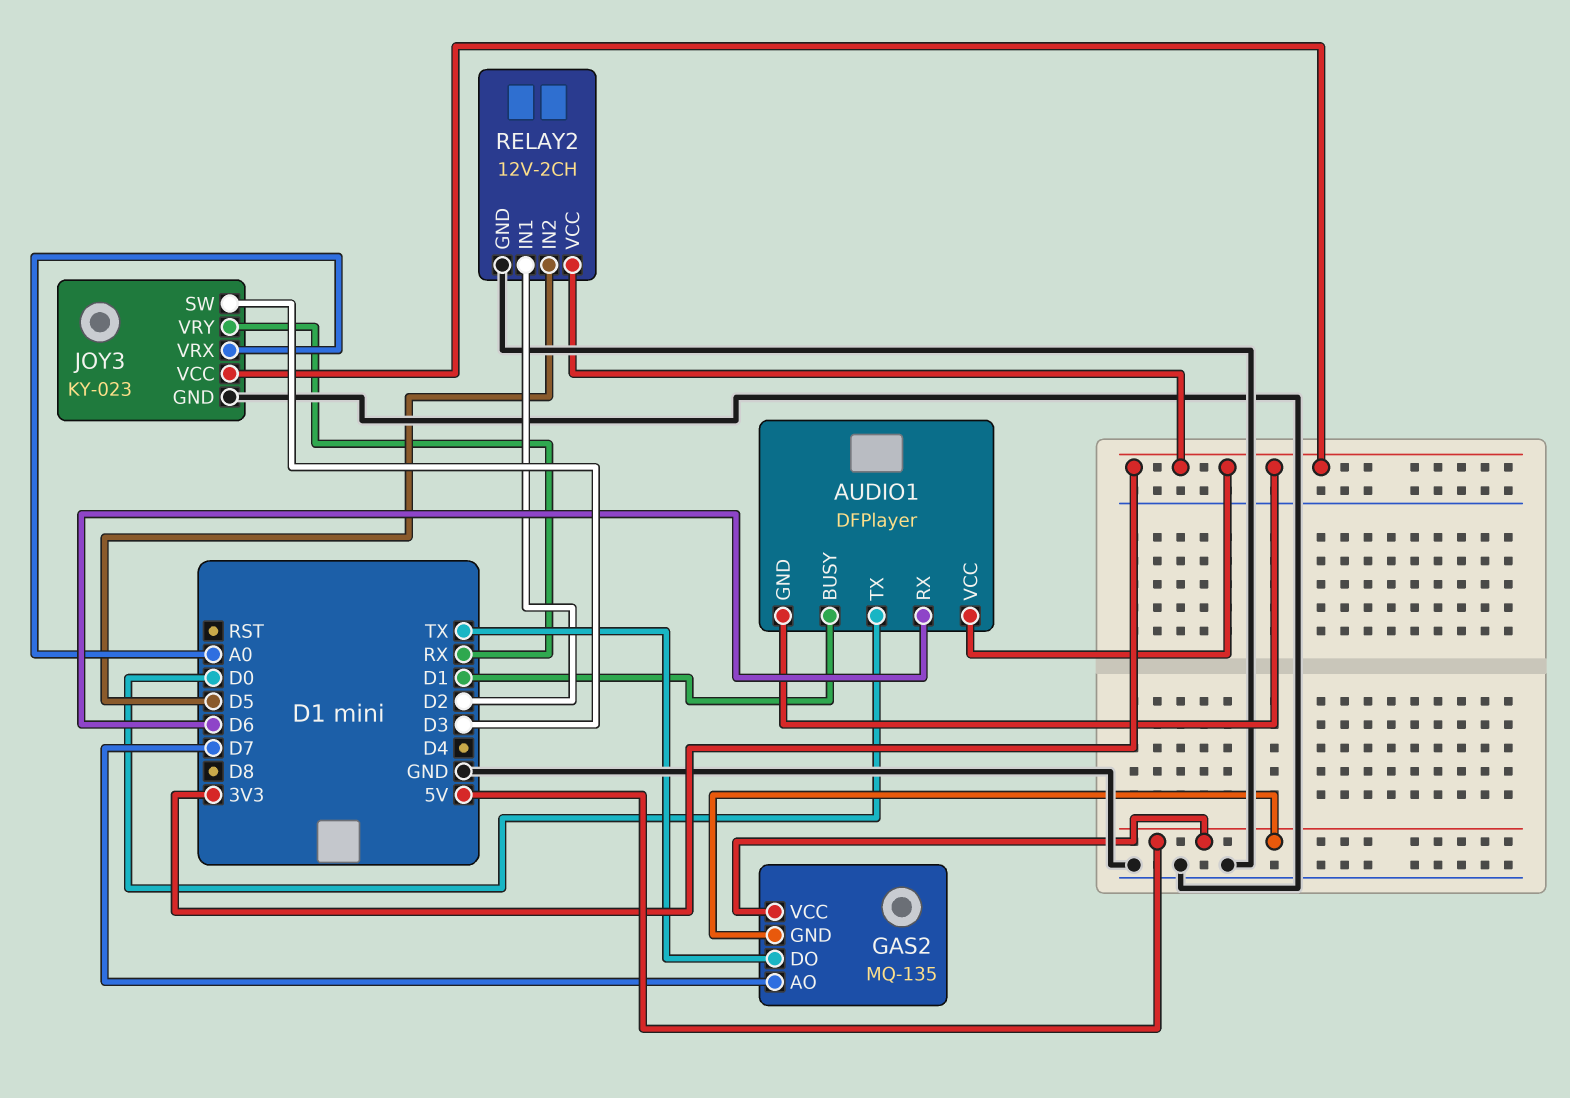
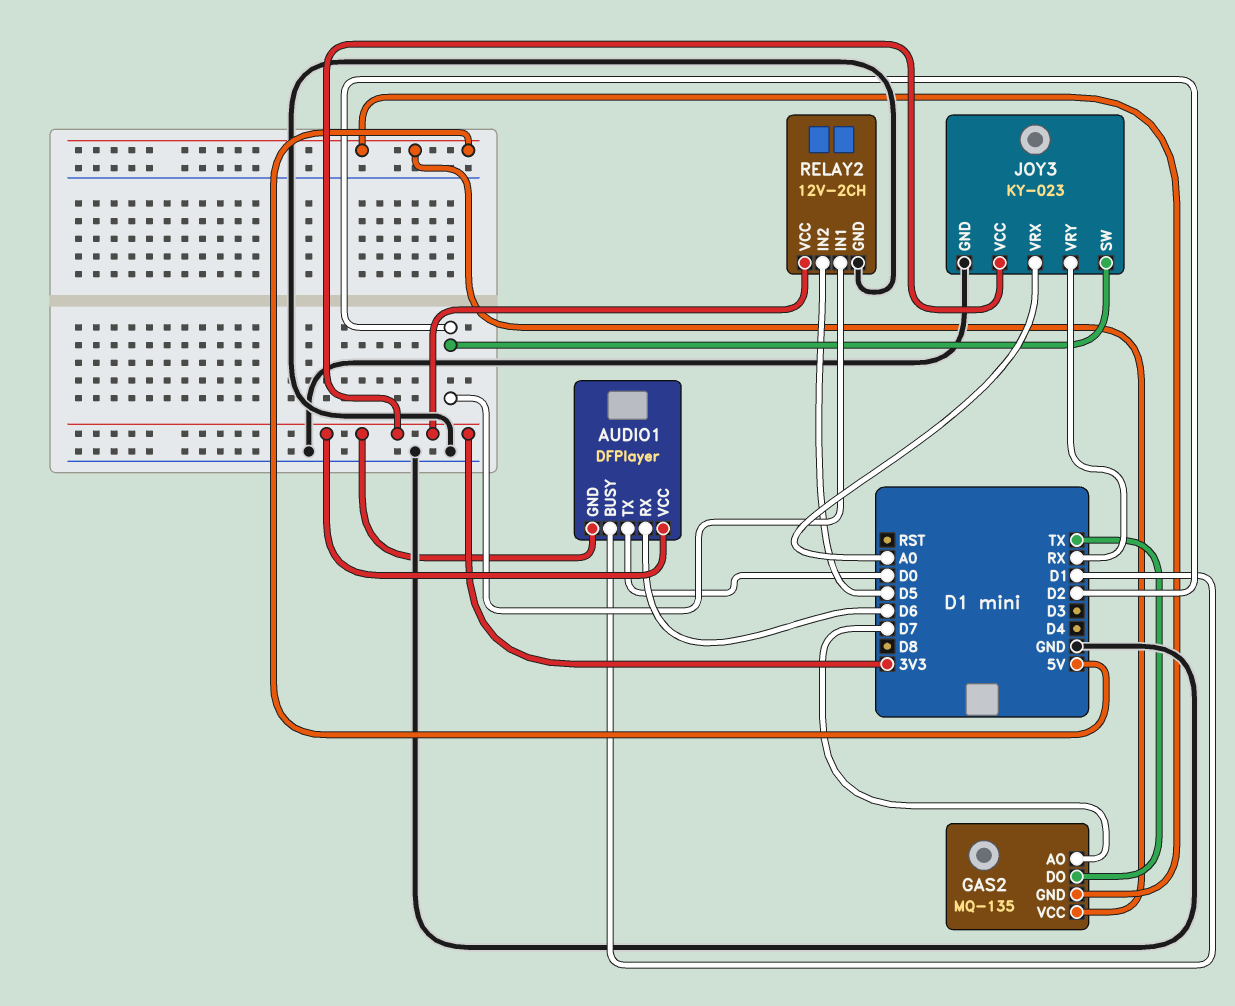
JOY3 pin SW: D3 -> D2

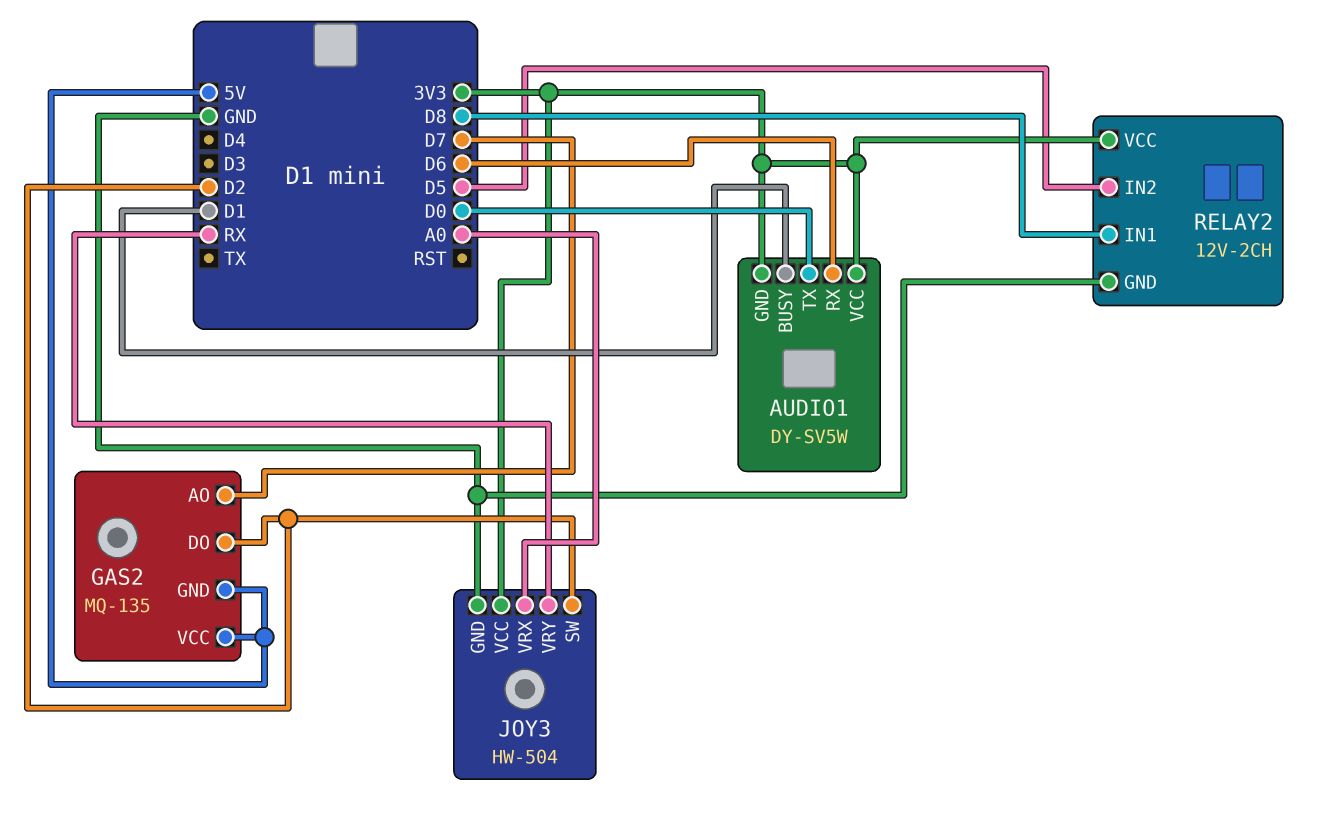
AUDIO1: DFPlayer -> DY-SV5W
GAS2 pin DO: TX -> D2
JOY3: KY-023 -> HW-504
RELAY2 pin IN1: D2 -> D8

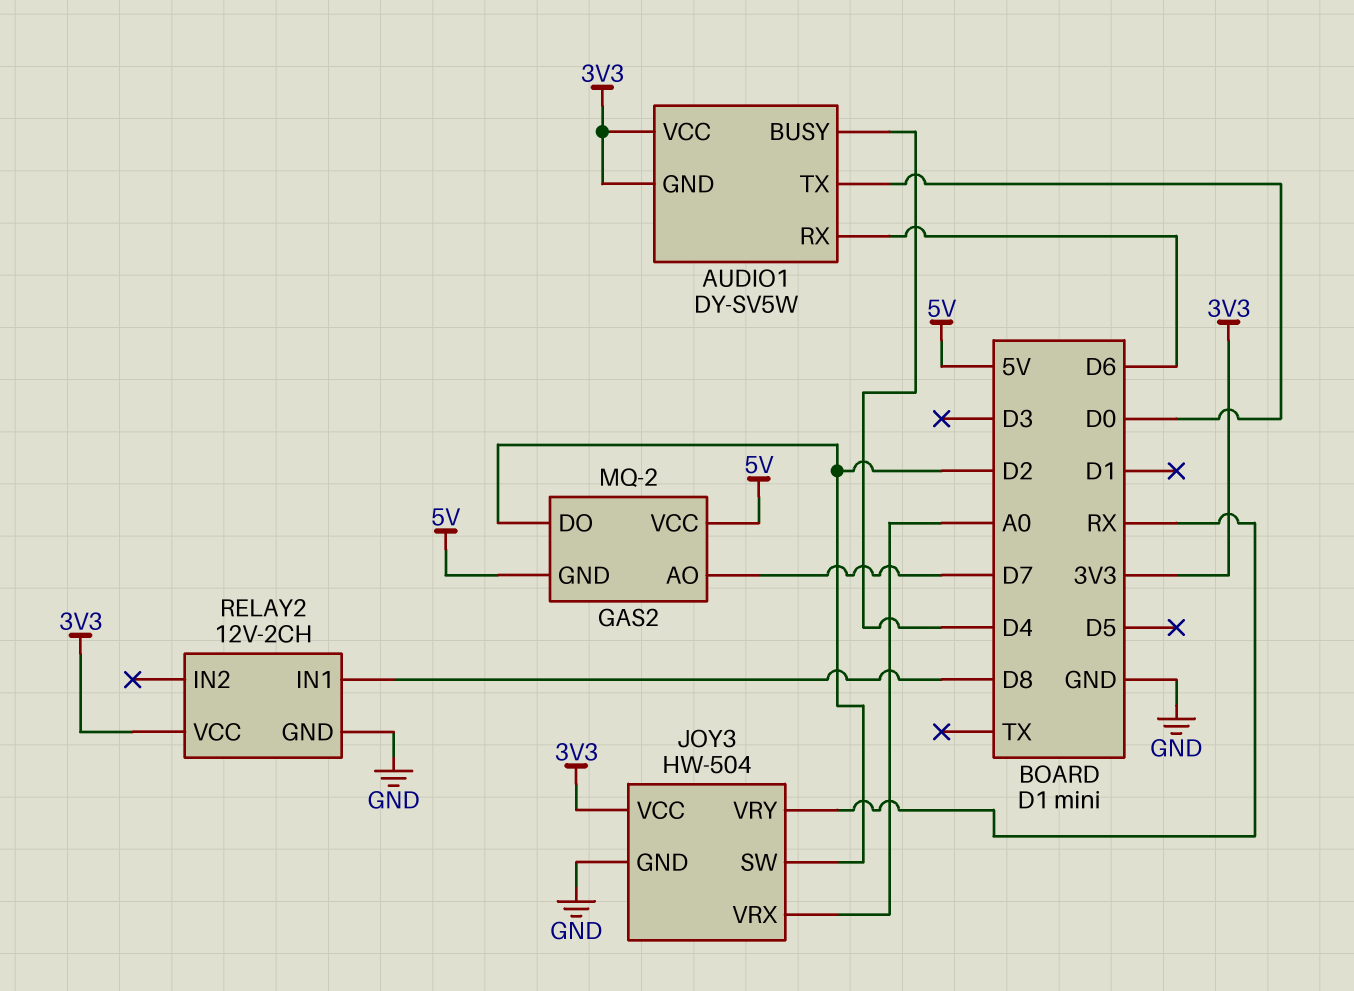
AUDIO1 pin BUSY: D1 -> D4
GAS2: MQ-135 -> MQ-2
RELAY2 pin IN2: D5 -> none

